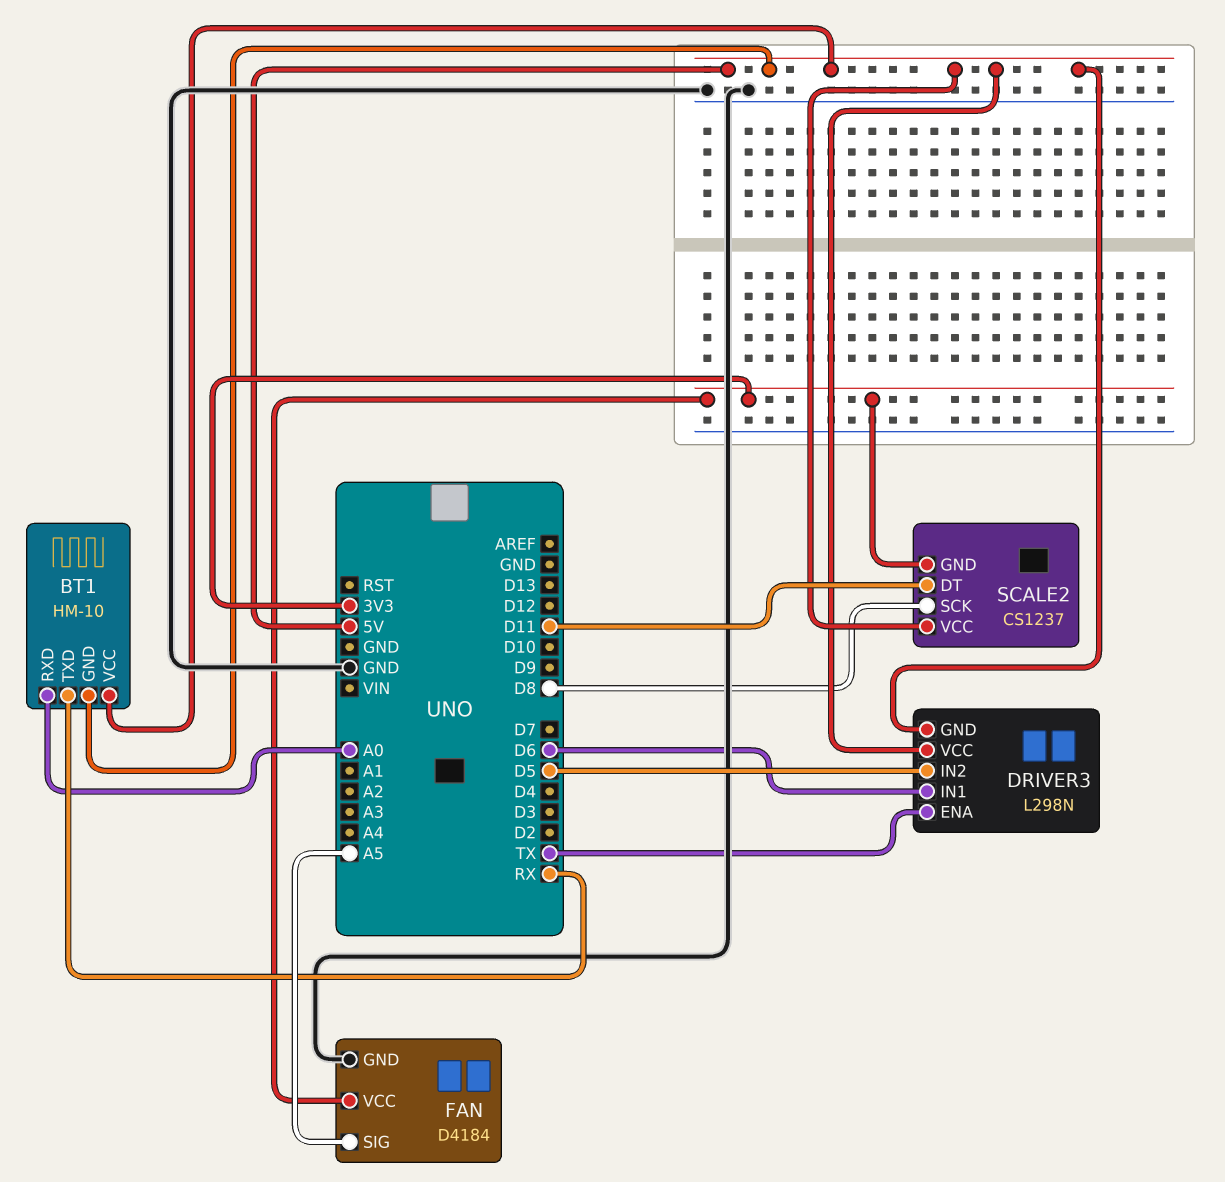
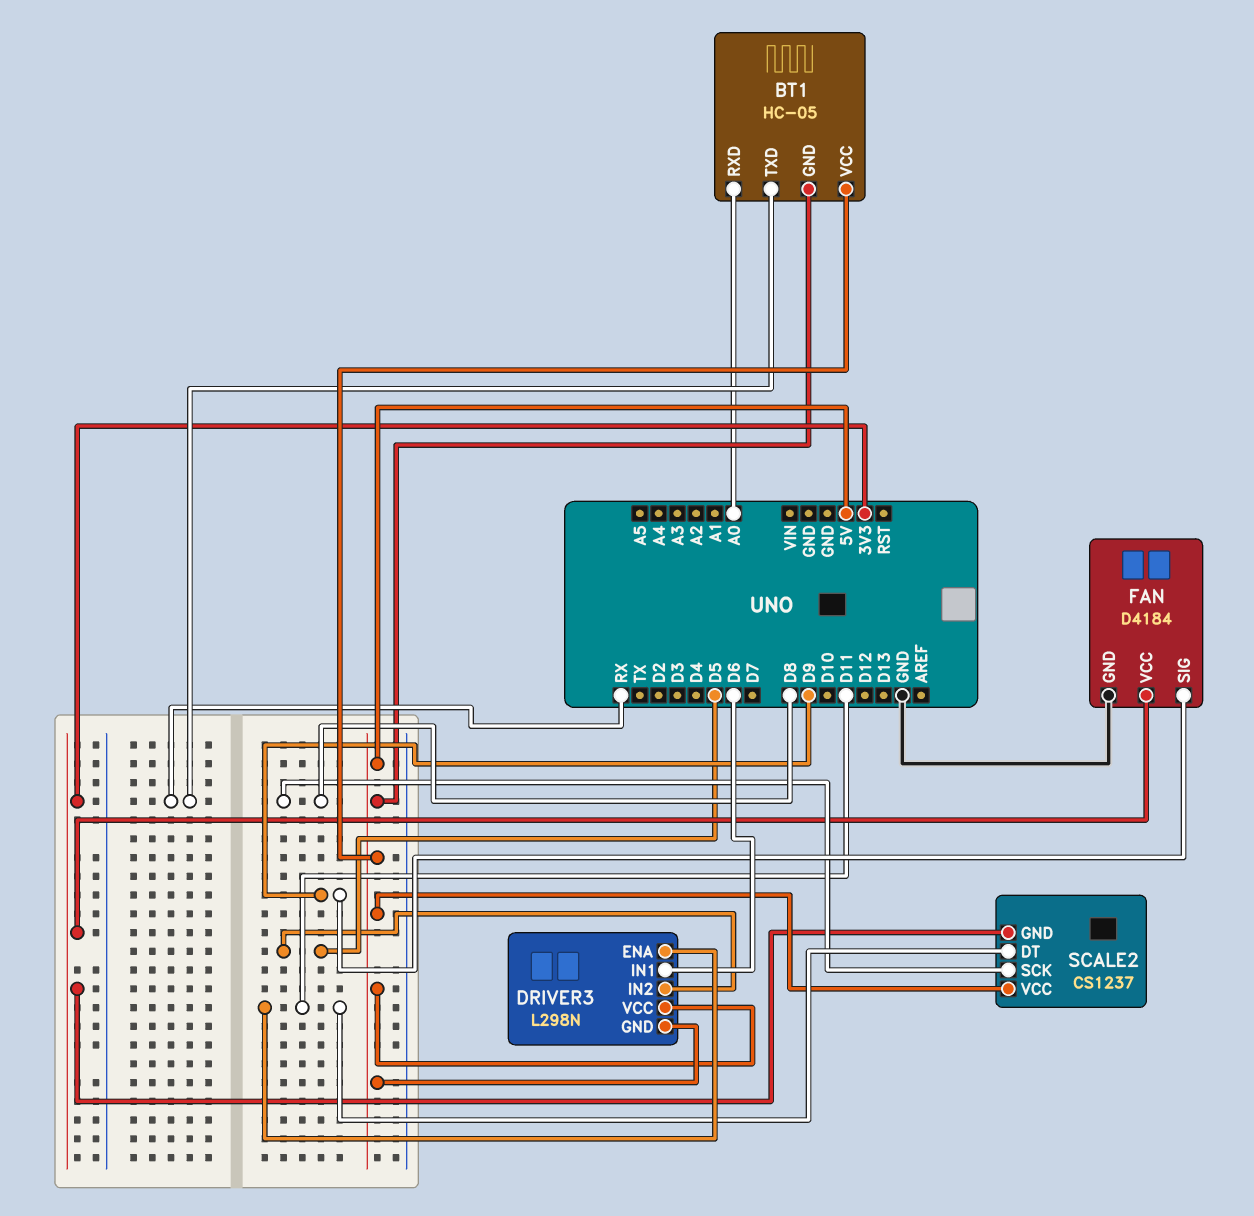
BT1: HM-10 -> HC-05
DRIVER3 pin ENA: TX -> D11
FAN pin SIG: A5 -> D9

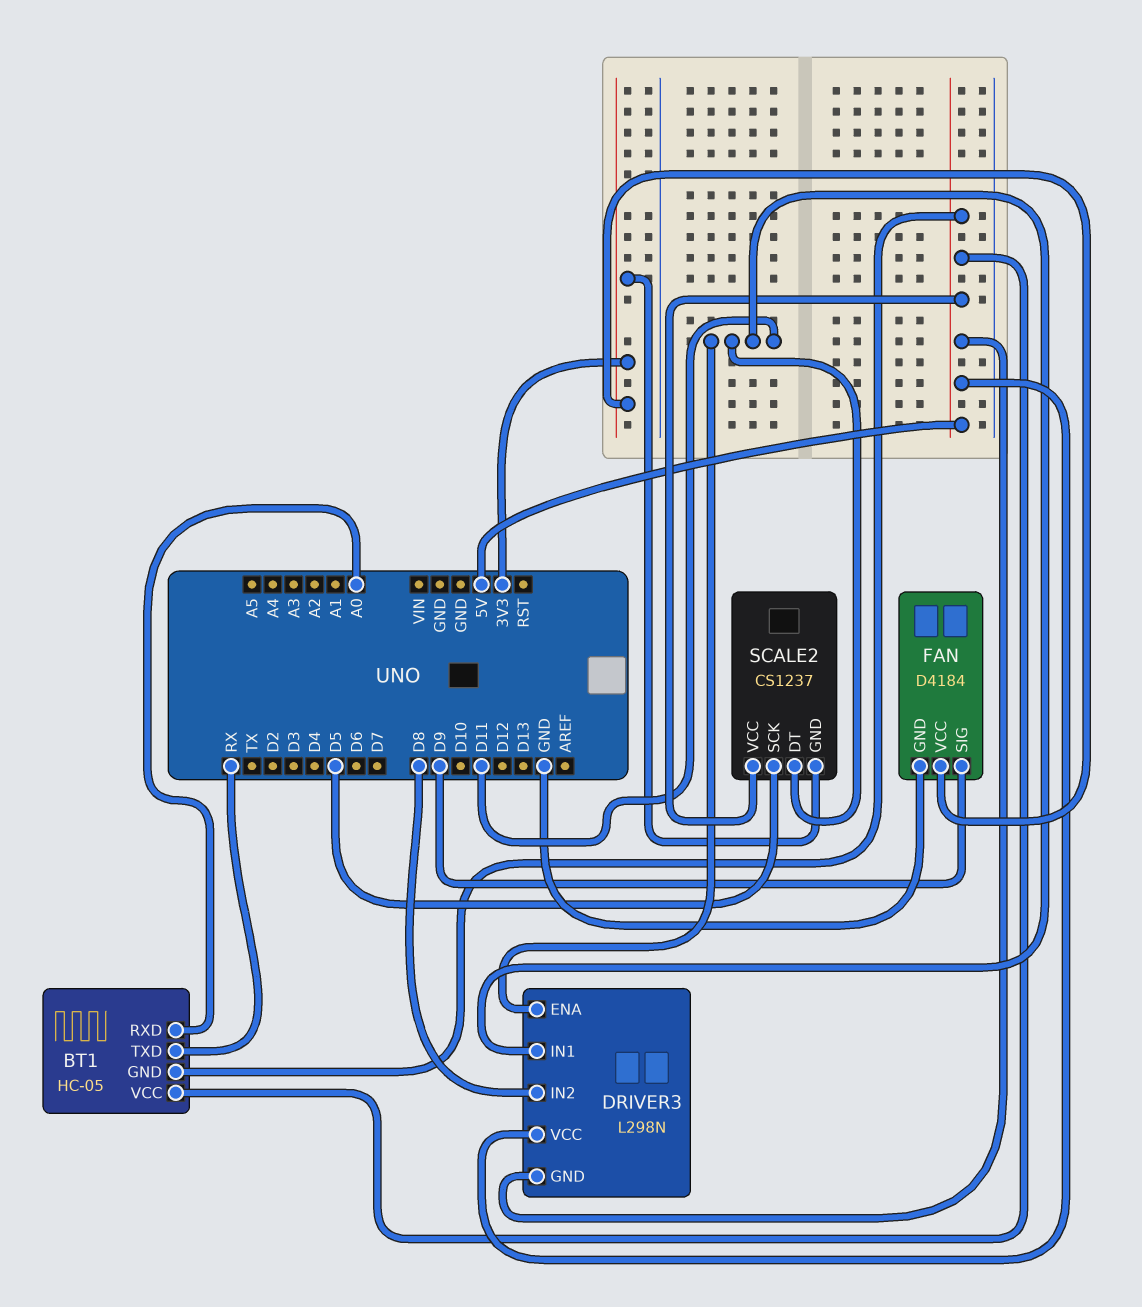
DRIVER3 pin IN1: D6 -> D11
DRIVER3 pin IN2: D5 -> D8
SCALE2 pin SCK: D8 -> D5

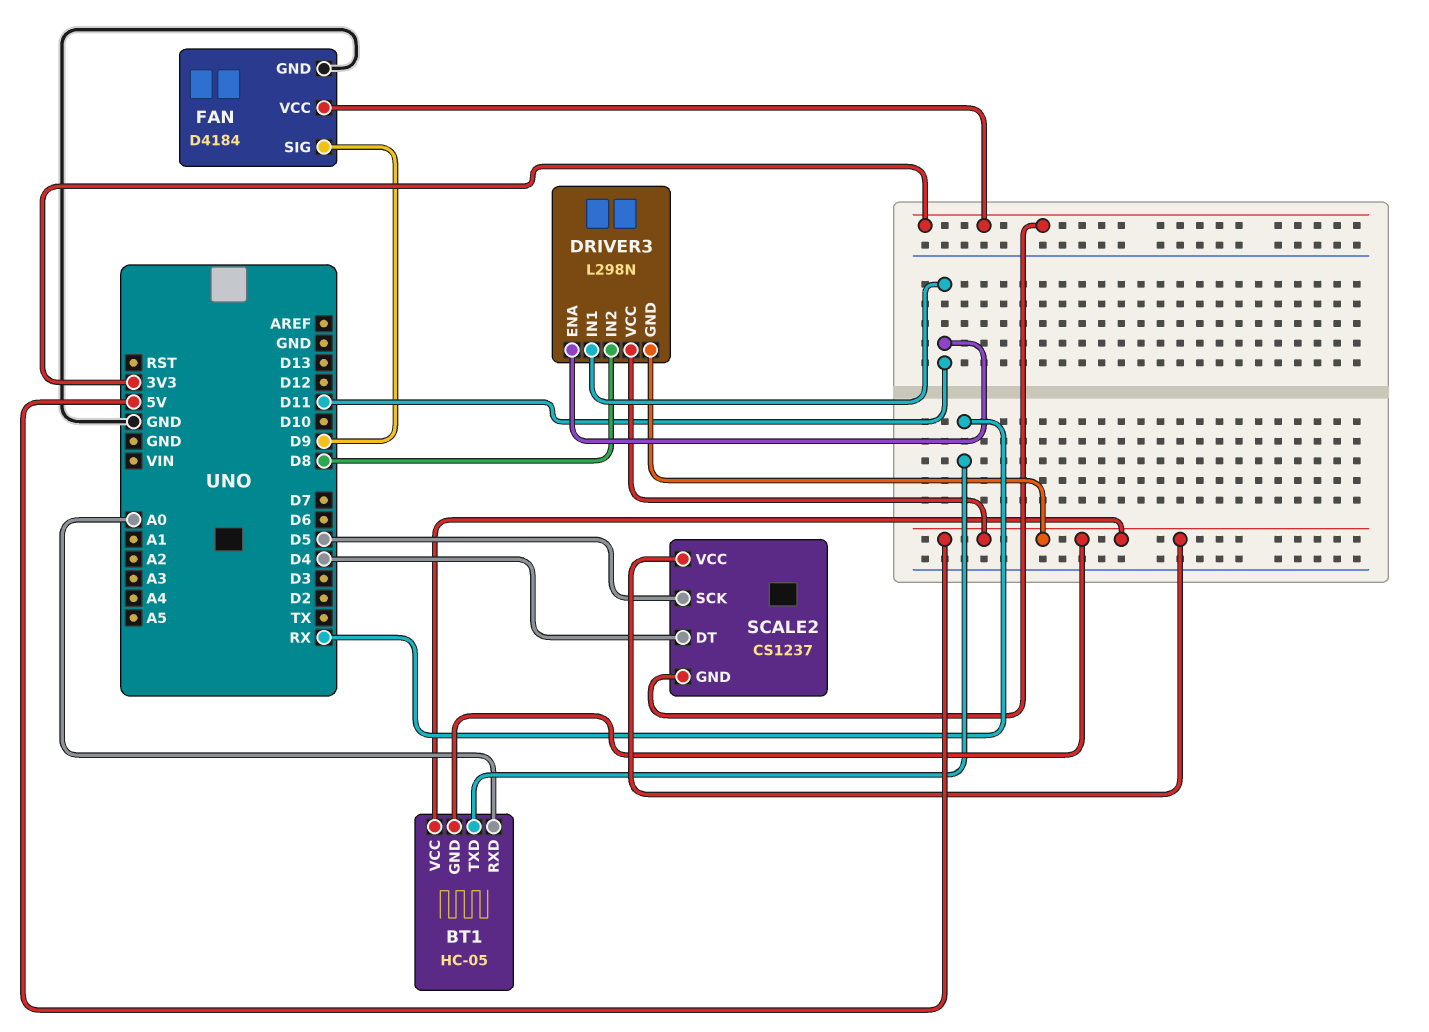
SCALE2 pin DT: D11 -> D4

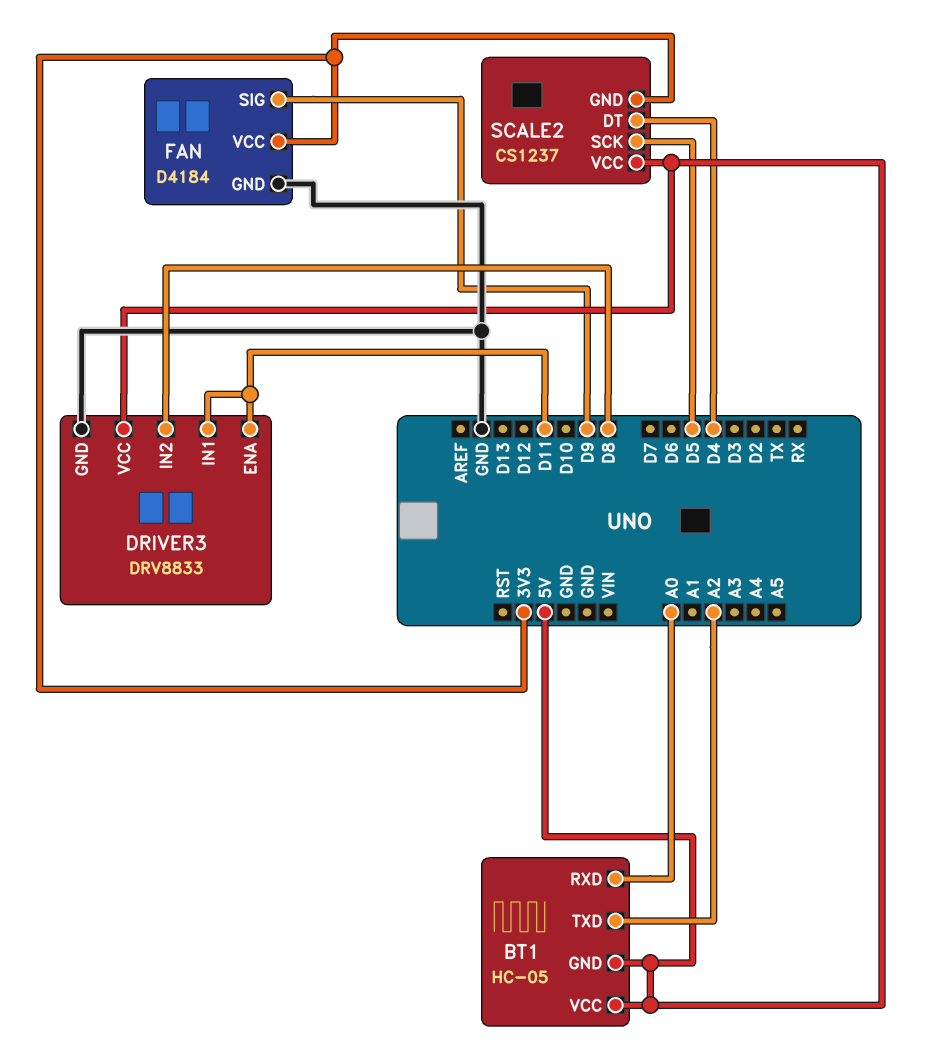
BT1 pin TXD: RX -> A2
DRIVER3: L298N -> DRV8833
DRIVER3 pin GND: 5V -> GND

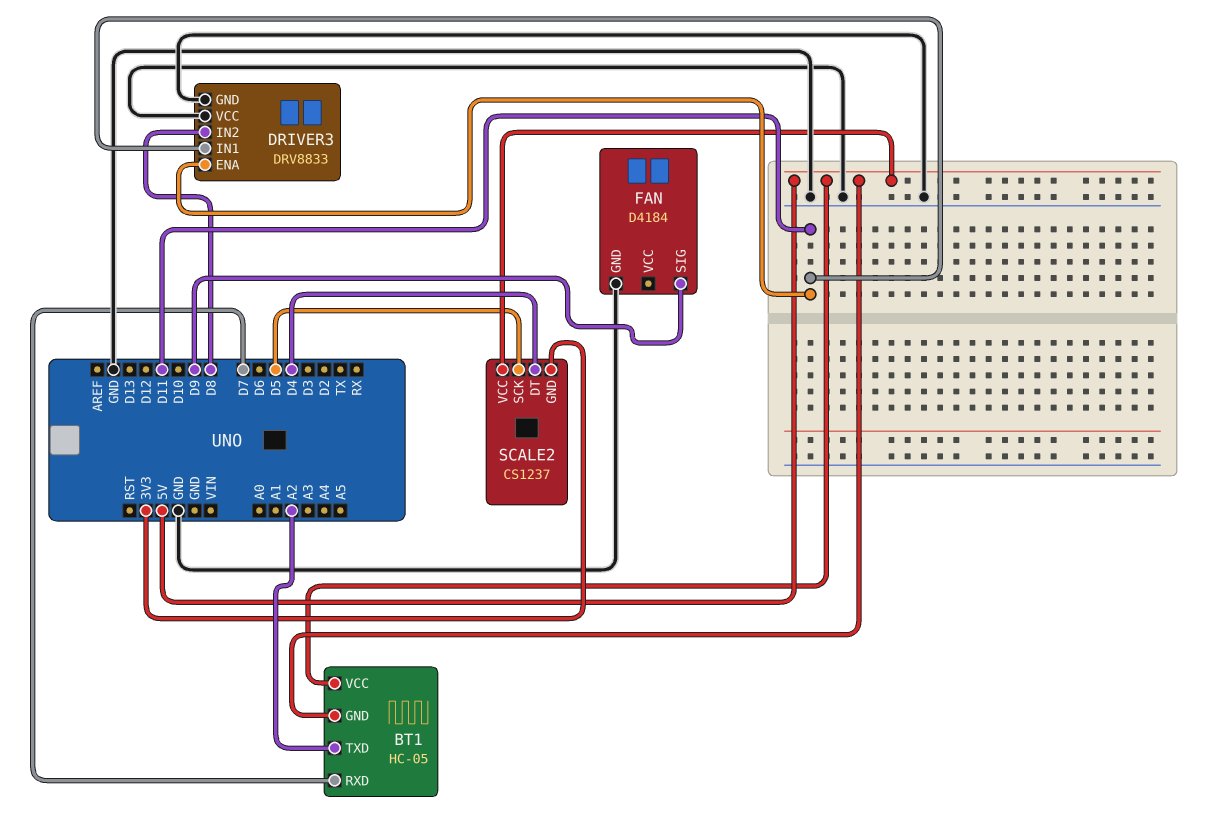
BT1 pin RXD: A0 -> D7
DRIVER3 pin VCC: 5V -> GND
FAN pin VCC: 3V3 -> none

